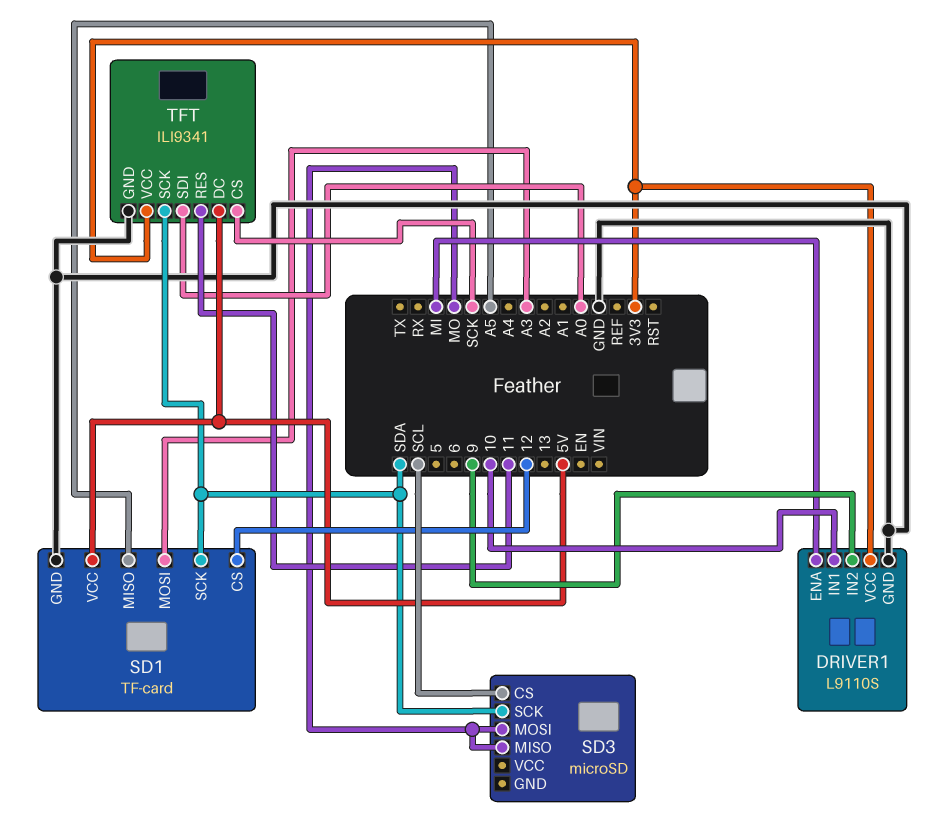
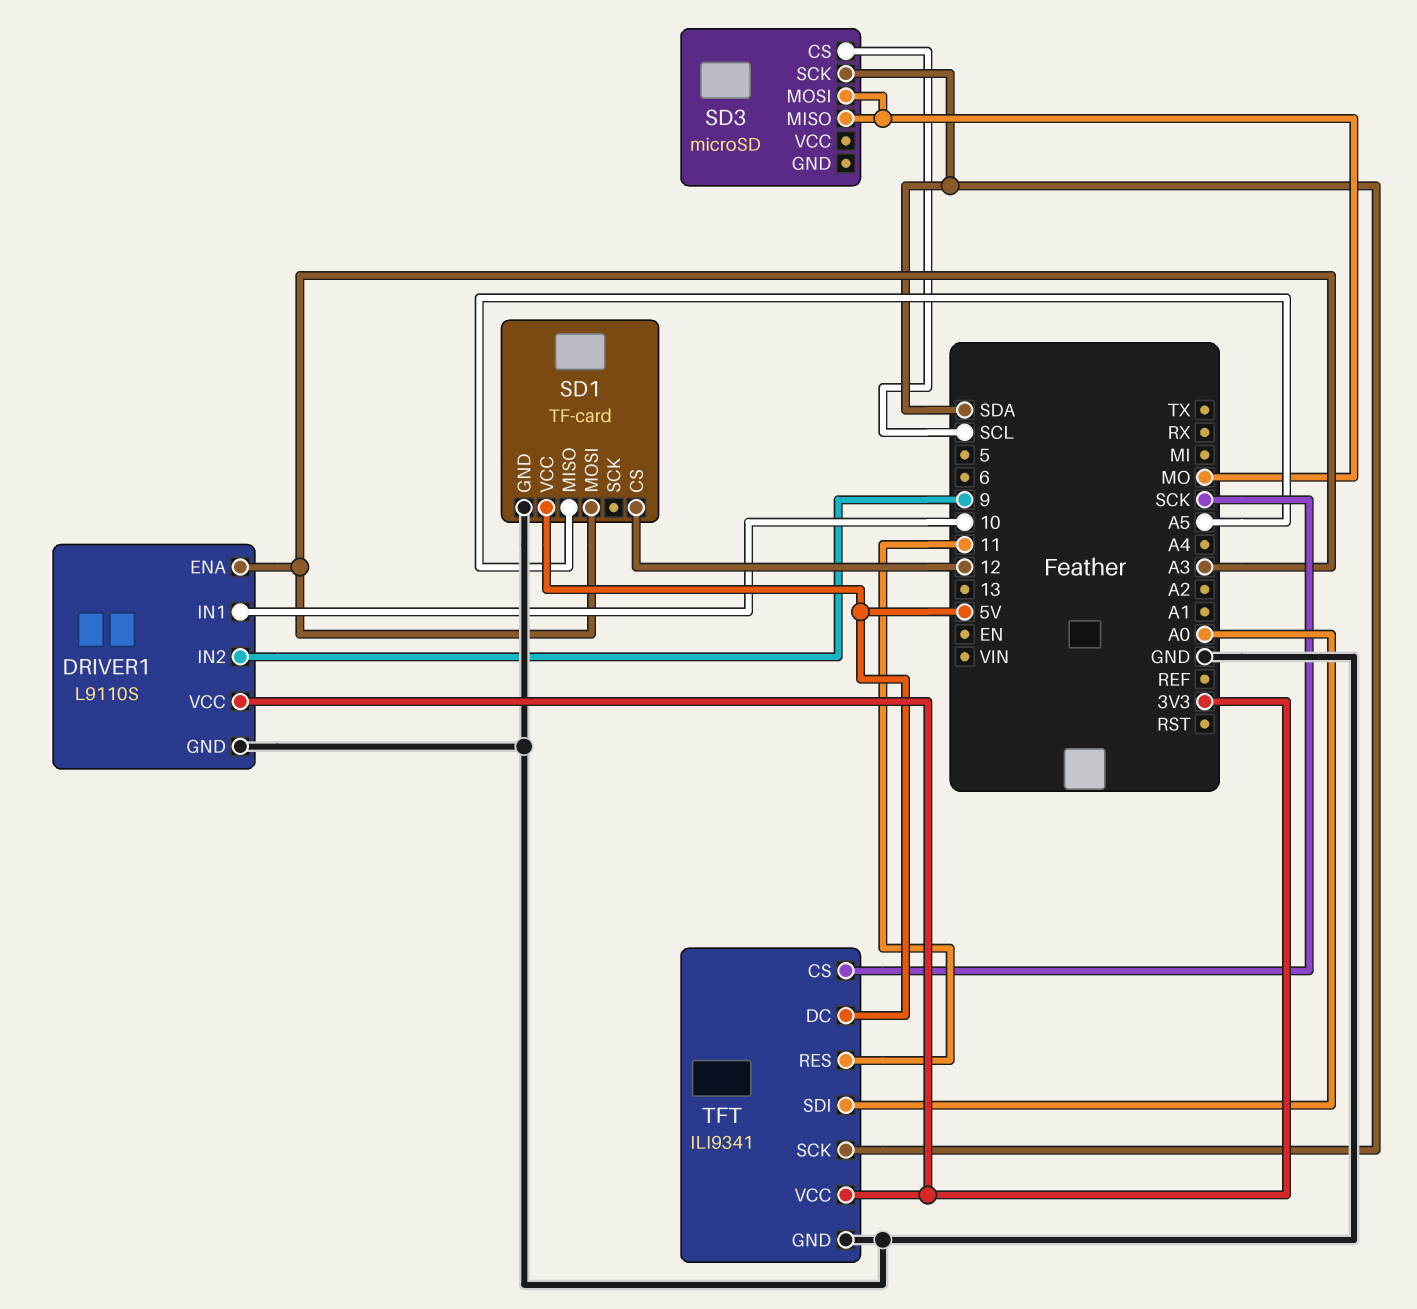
DRIVER1 pin ENA: MI -> A3
SD1 pin SCK: SDA -> none

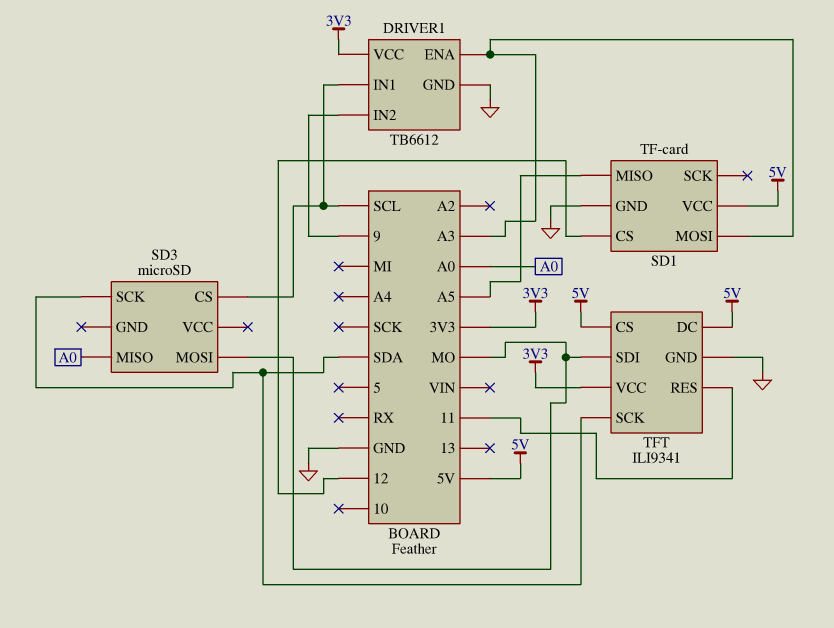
DRIVER1: L9110S -> TB6612
DRIVER1 pin IN1: 10 -> SCL
SD3 pin MISO: MO -> A0
TFT pin CS: SCK -> 5V
TFT pin SDI: A0 -> MO

